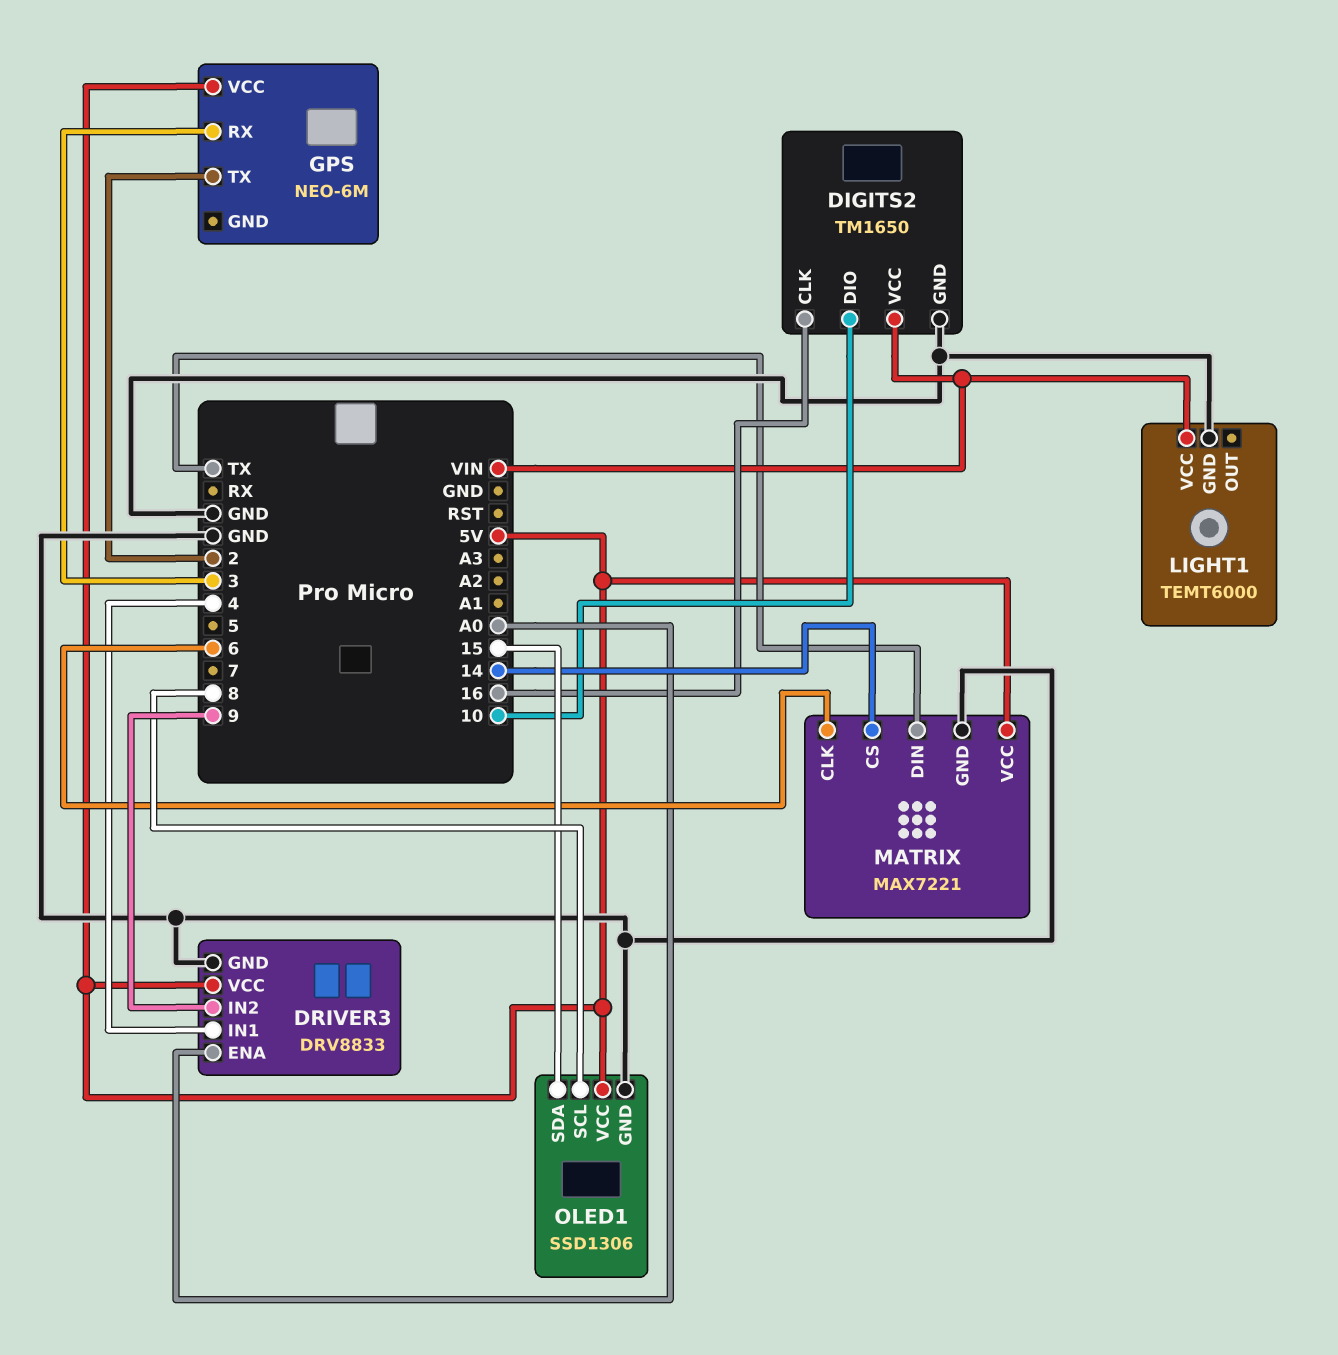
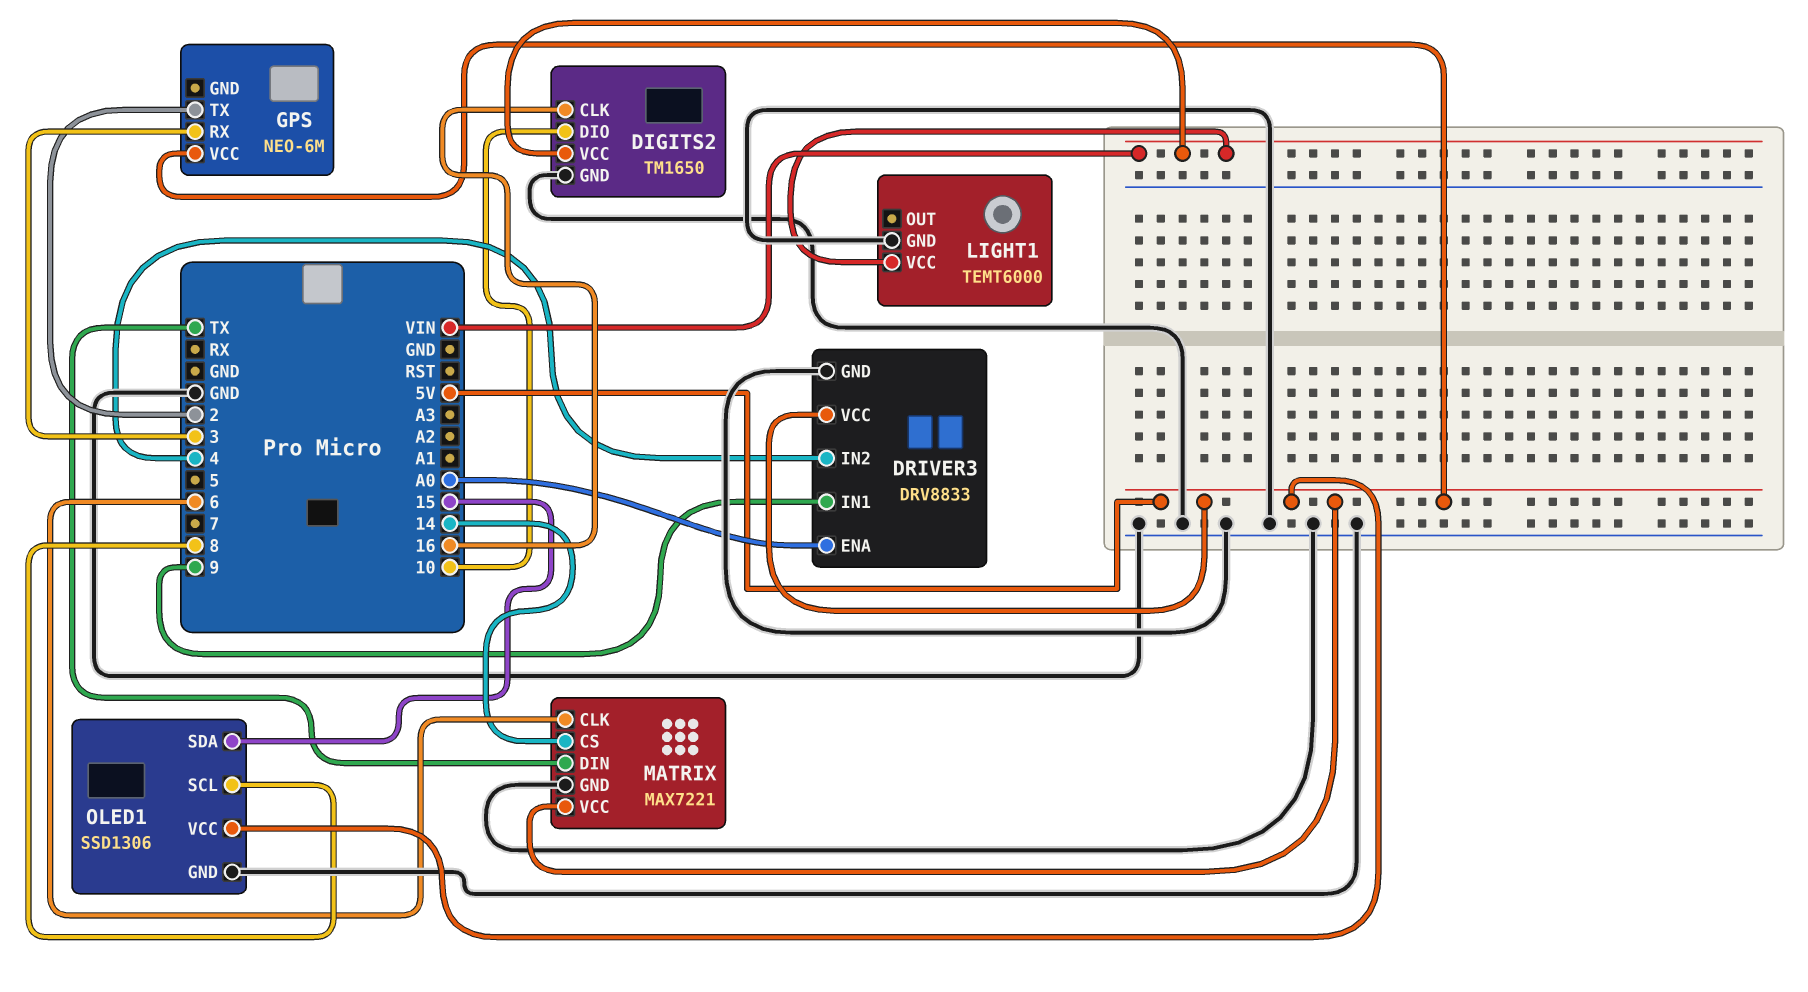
DRIVER3 pin IN1: 4 -> 9
DRIVER3 pin IN2: 9 -> 4

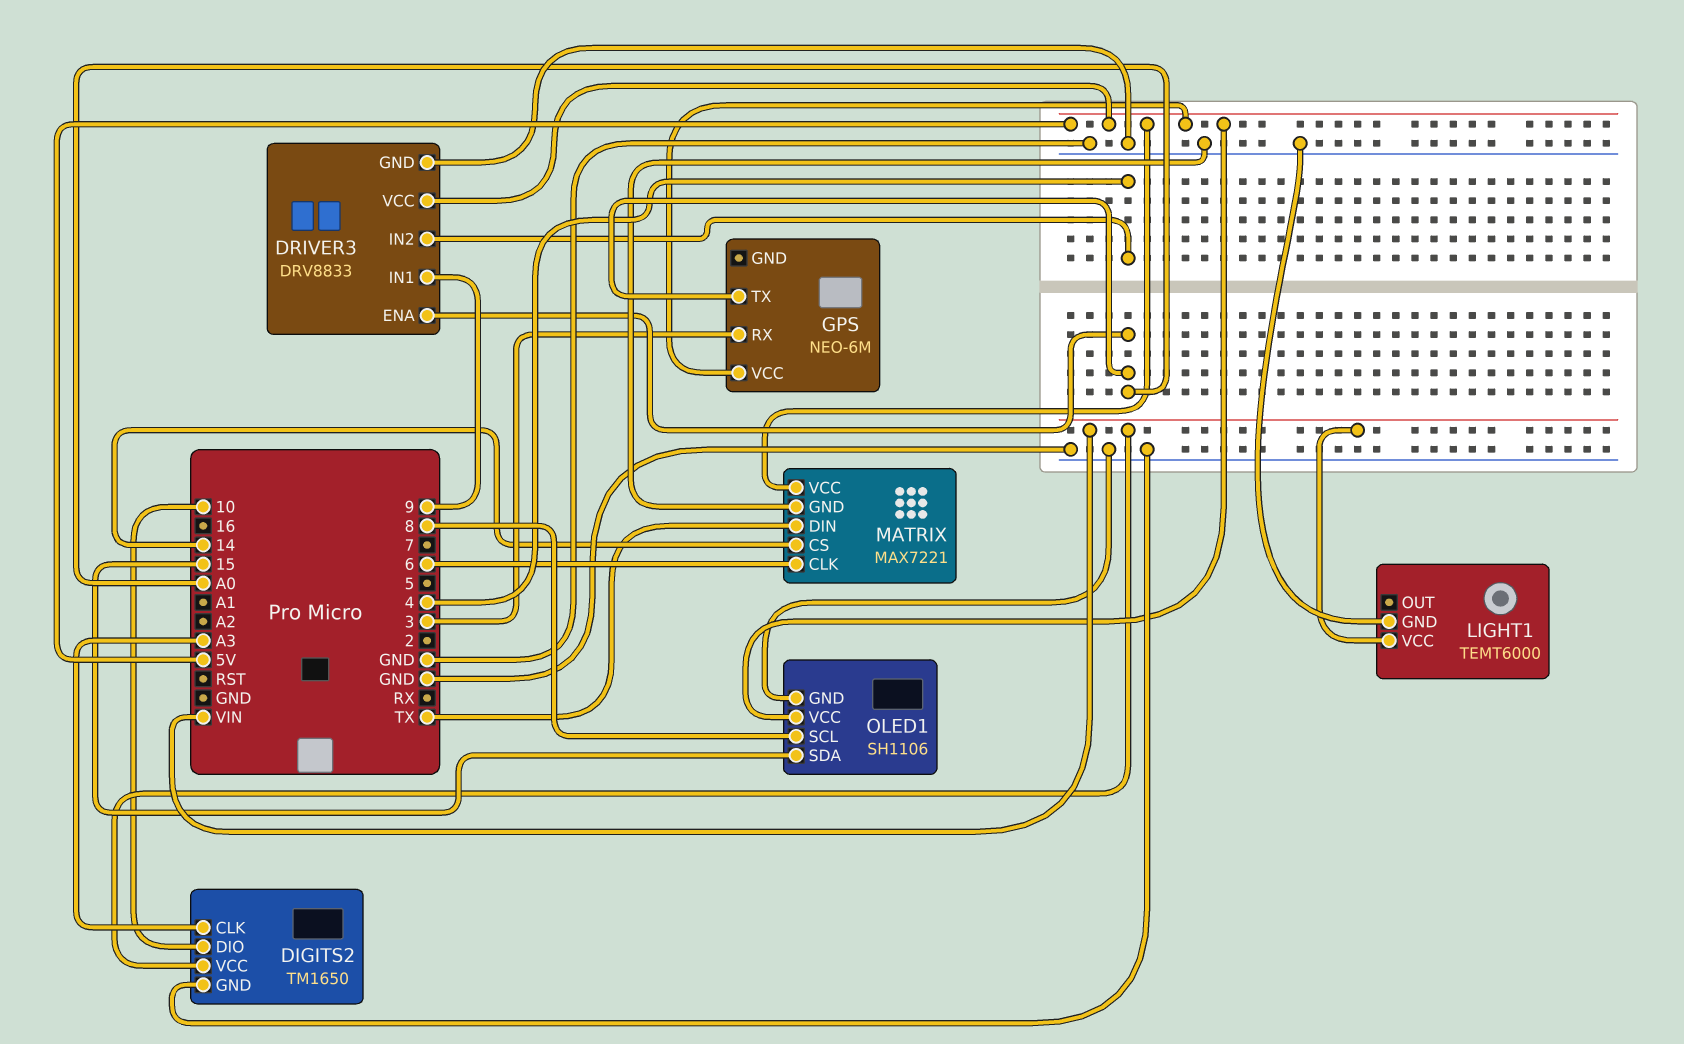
DIGITS2 pin CLK: 16 -> A3
GPS pin TX: 2 -> A0
OLED1: SSD1306 -> SH1106

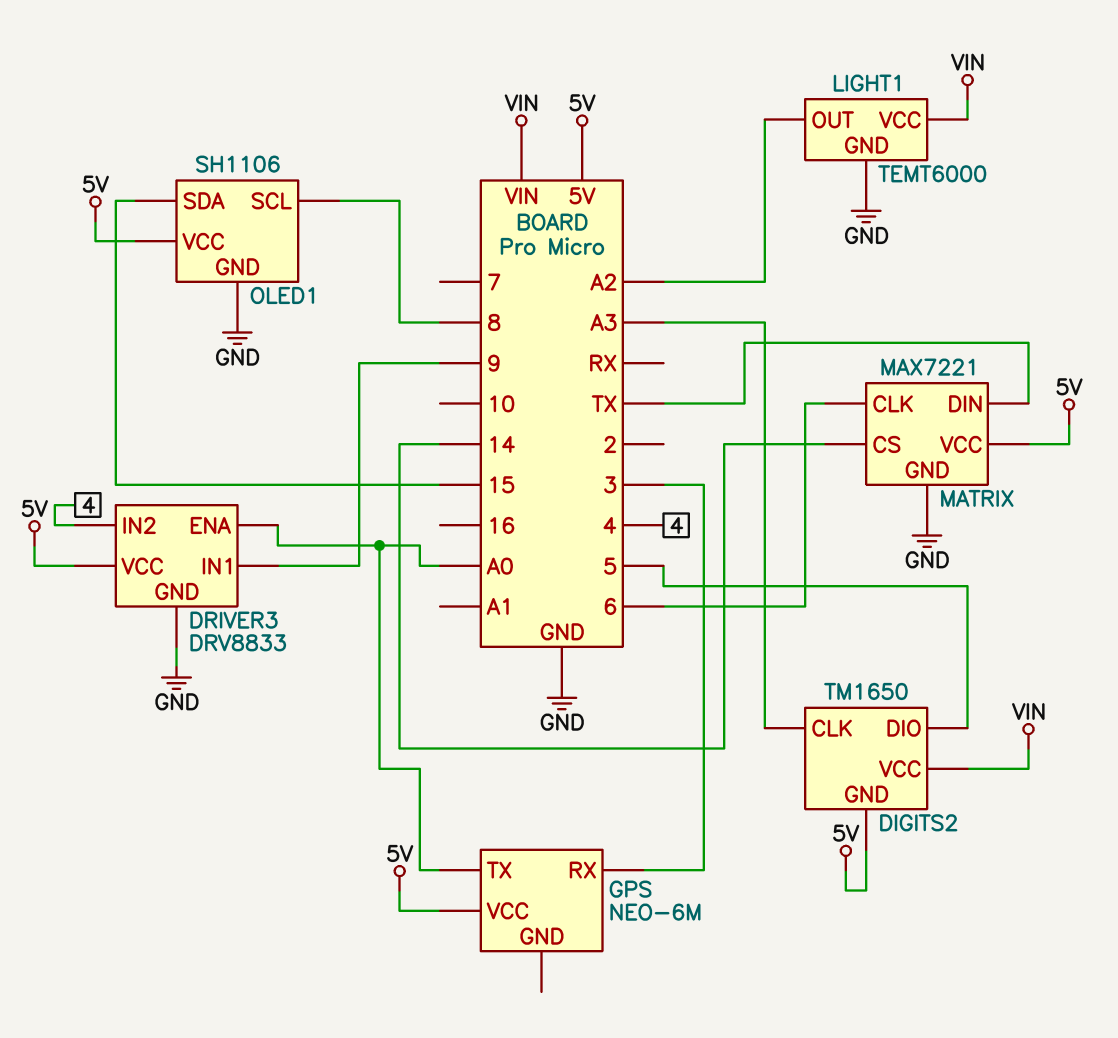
DIGITS2 pin DIO: 10 -> 5
DIGITS2 pin GND: GND -> 5V
LIGHT1 pin OUT: none -> A2

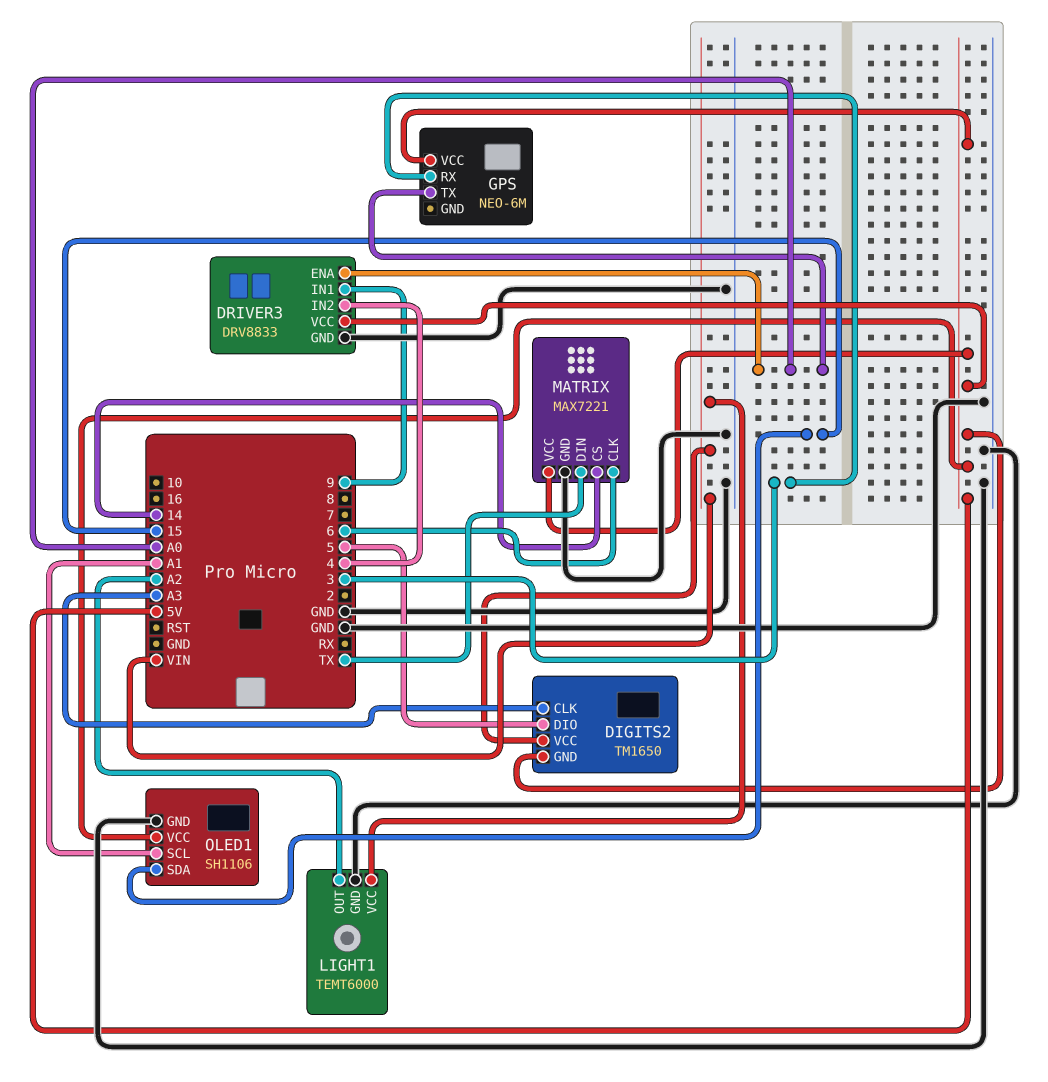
OLED1 pin SCL: 8 -> A1

